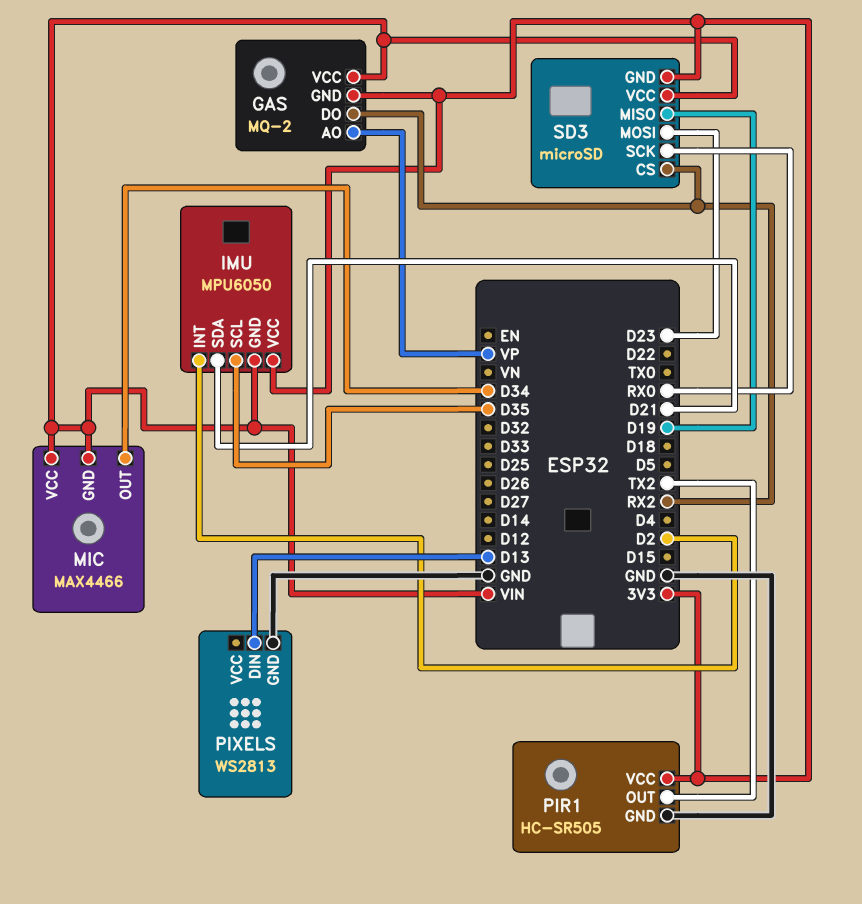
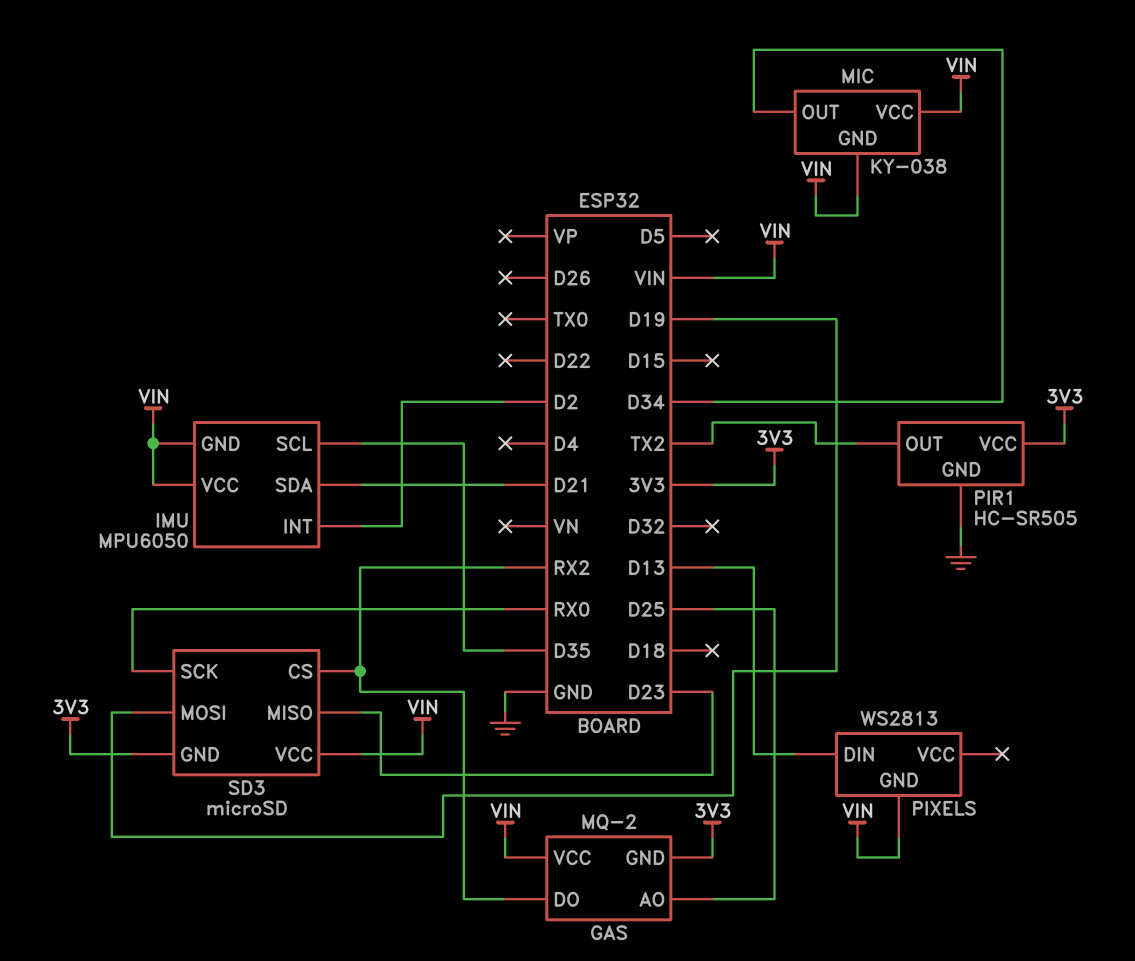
GAS pin AO: VP -> D25
IMU pin VCC: 3V3 -> VIN
MIC: MAX4466 -> KY-038
PIXELS pin GND: GND -> VIN
SD3 pin MISO: D19 -> D23
SD3 pin MOSI: D23 -> D19

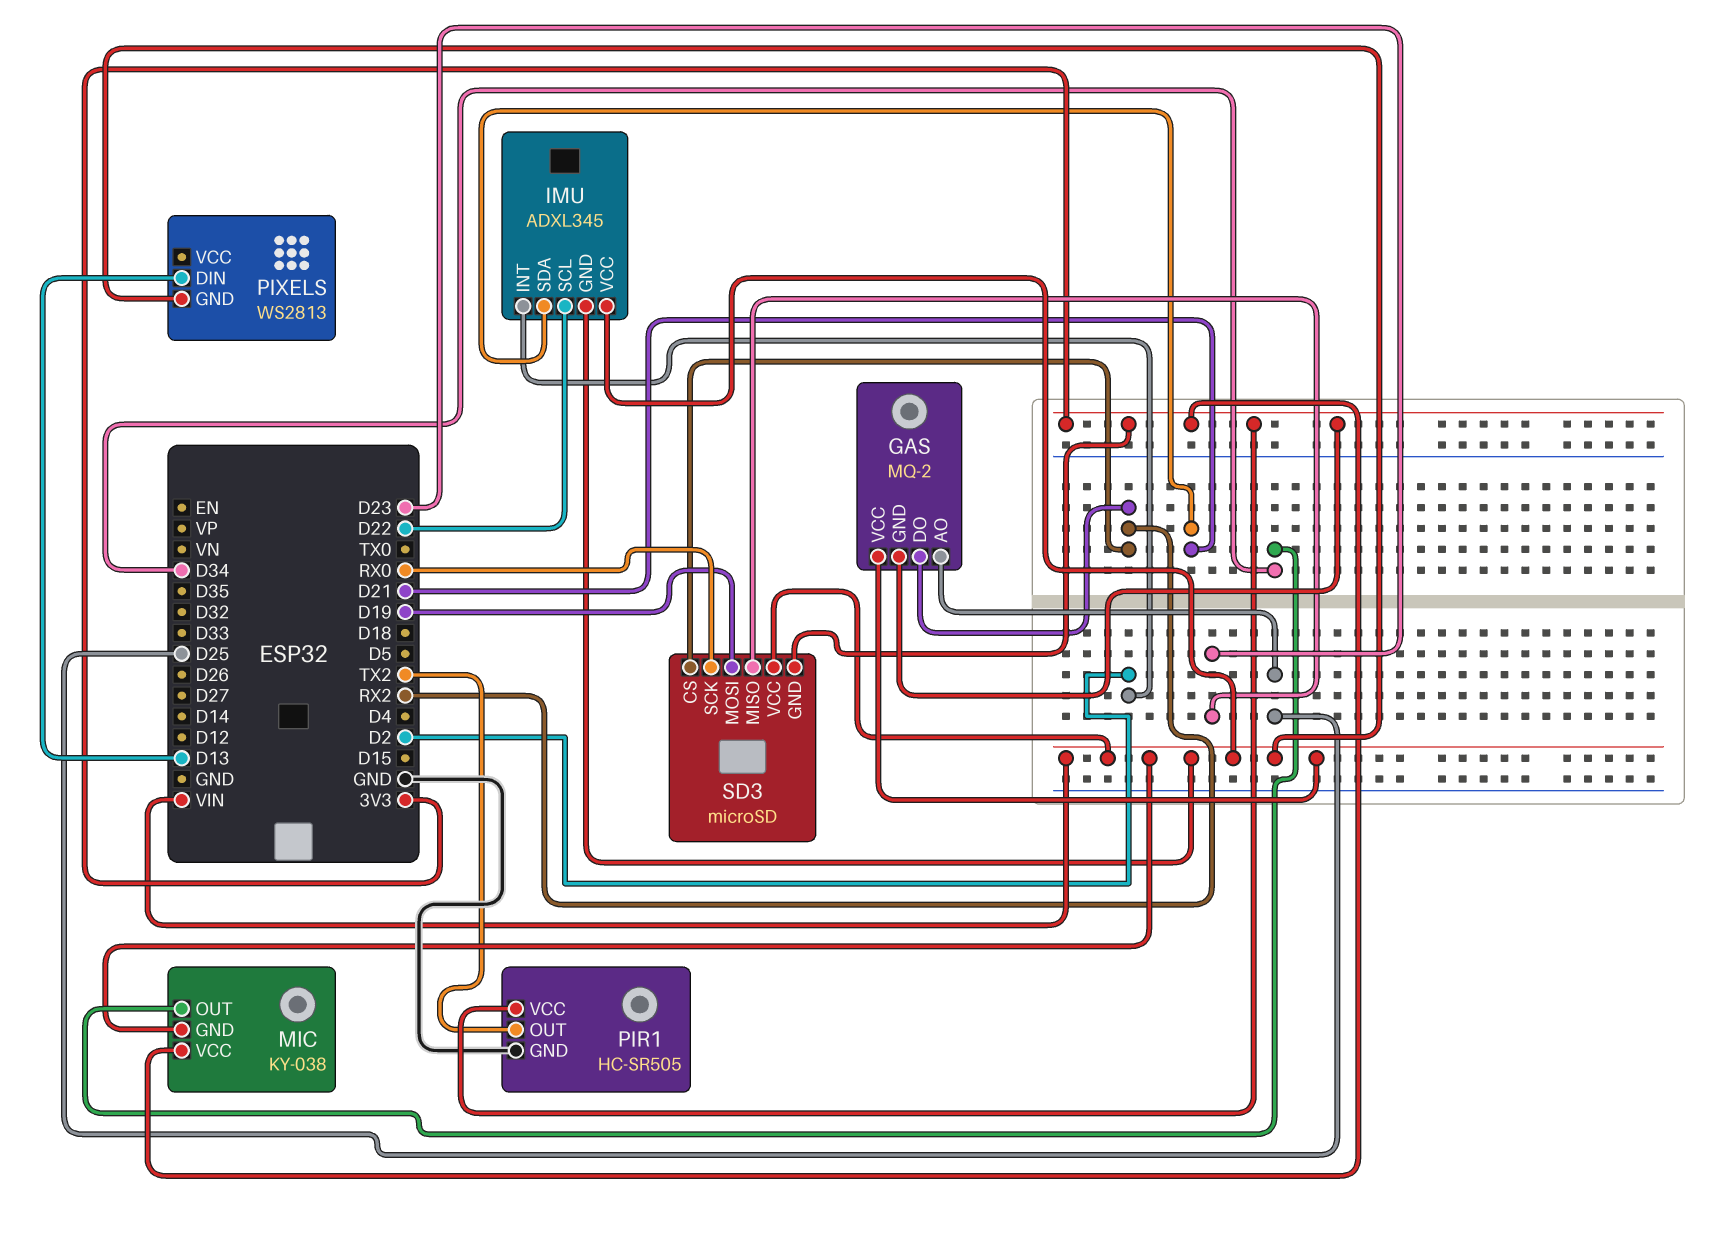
IMU: MPU6050 -> ADXL345
IMU pin SCL: D35 -> D22
MIC pin VCC: VIN -> 3V3

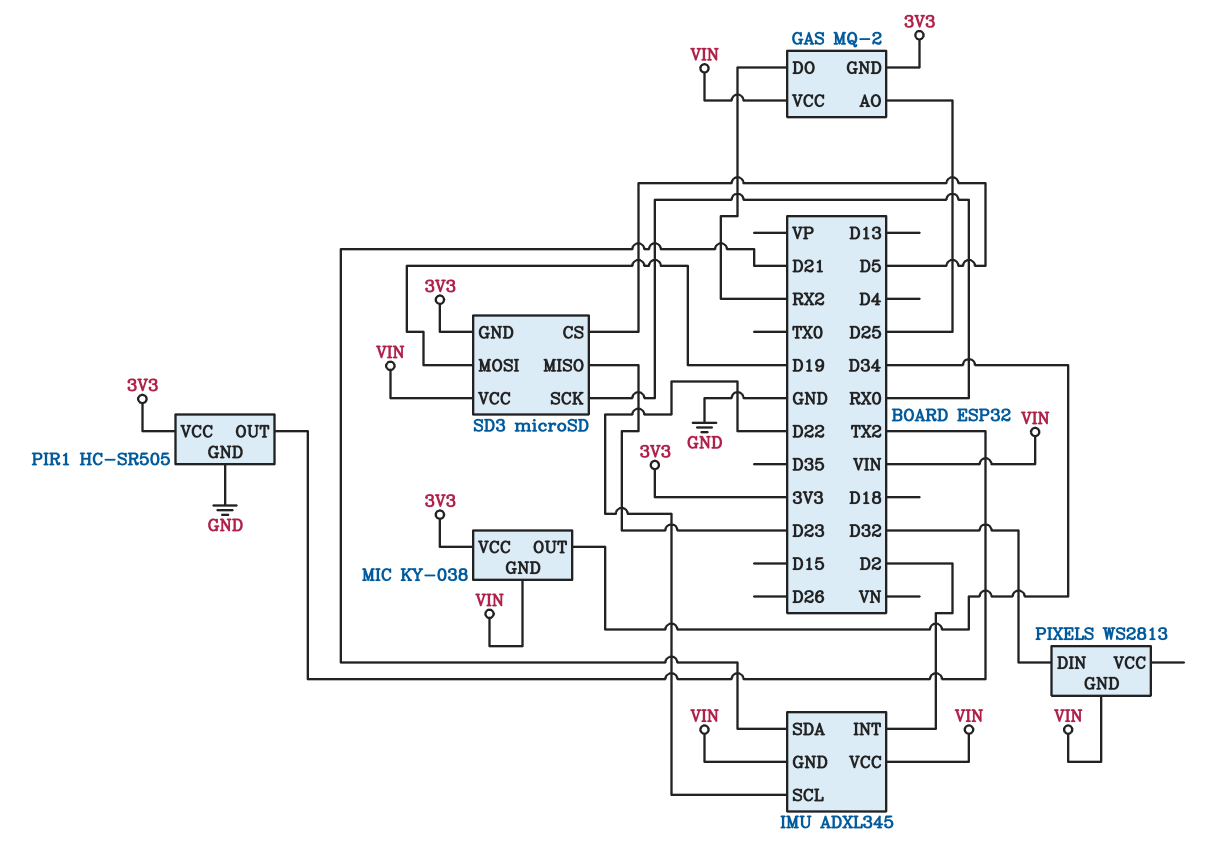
PIXELS pin DIN: D13 -> D32
SD3 pin CS: RX2 -> D5

